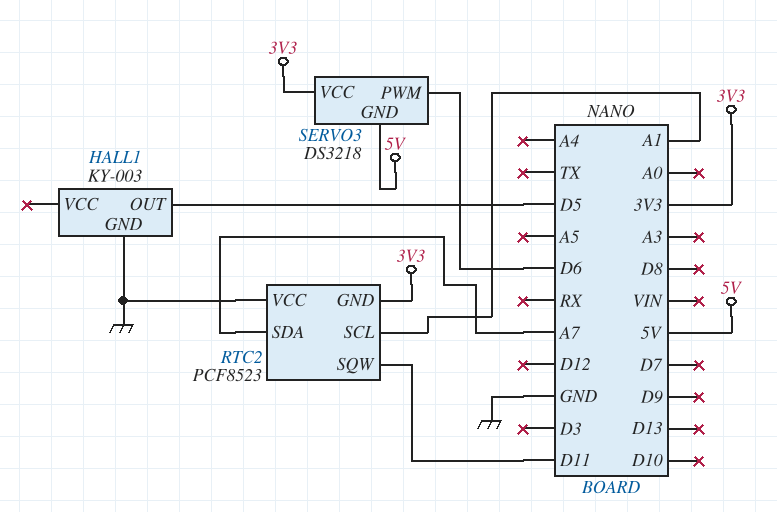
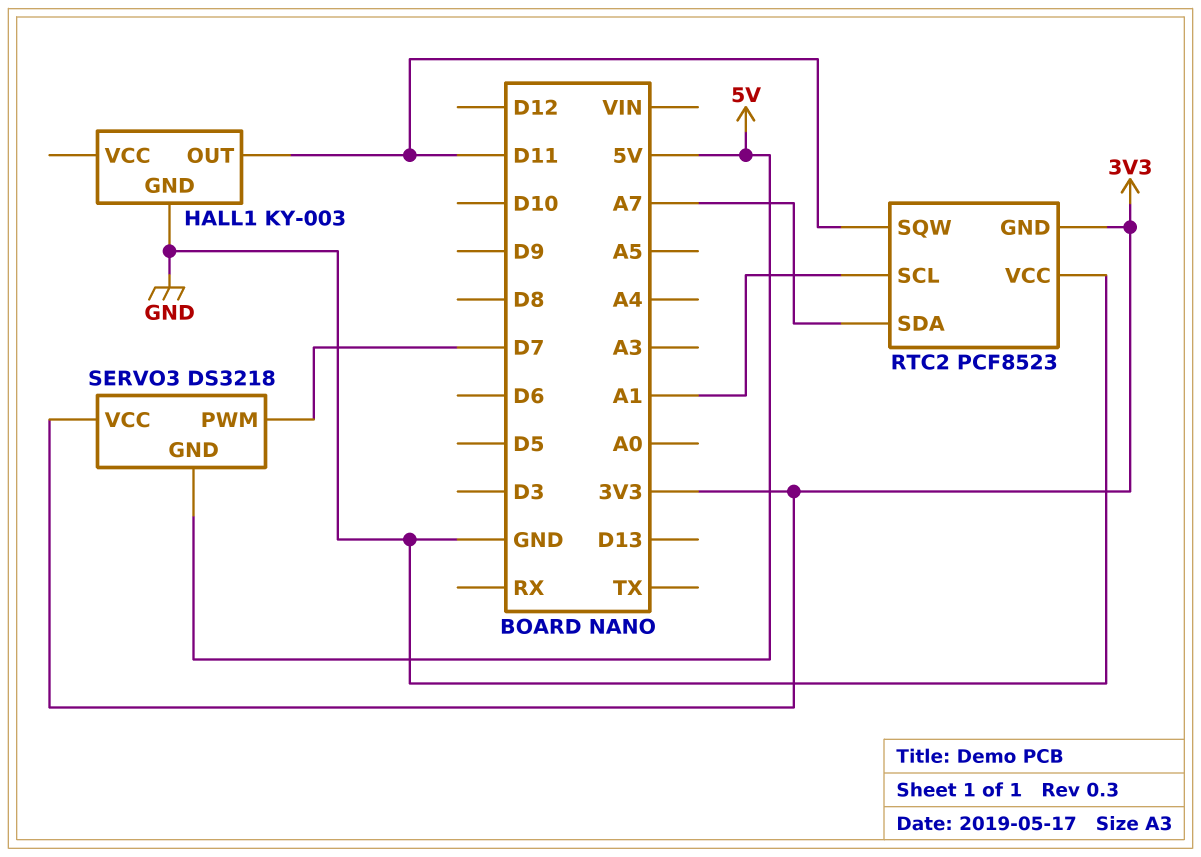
HALL1 pin OUT: D5 -> D11
SERVO3 pin PWM: D6 -> D7

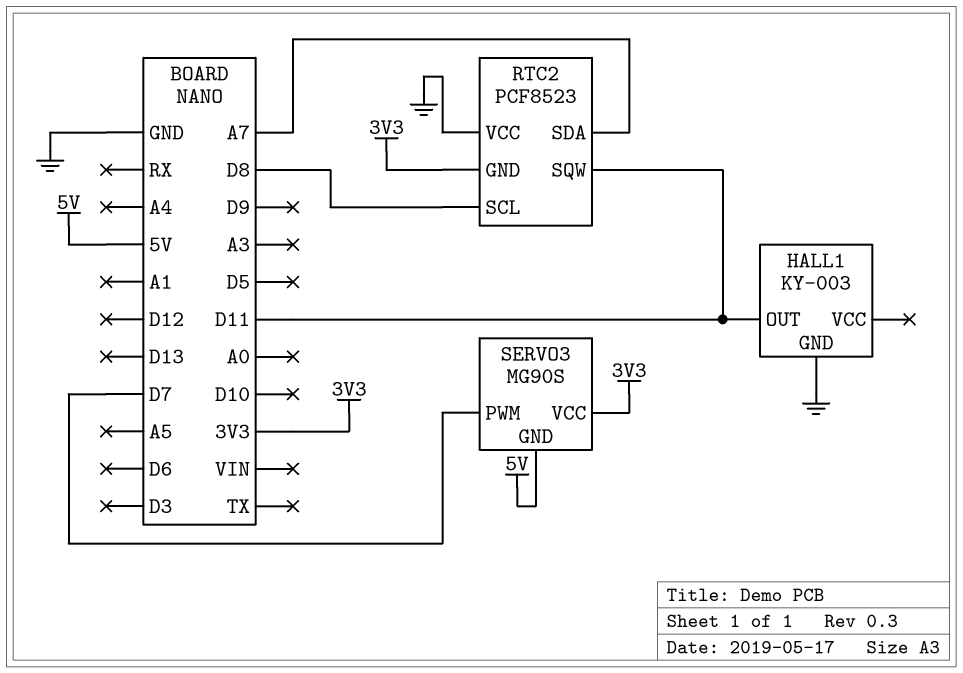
RTC2 pin SCL: A1 -> D8
SERVO3: DS3218 -> MG90S

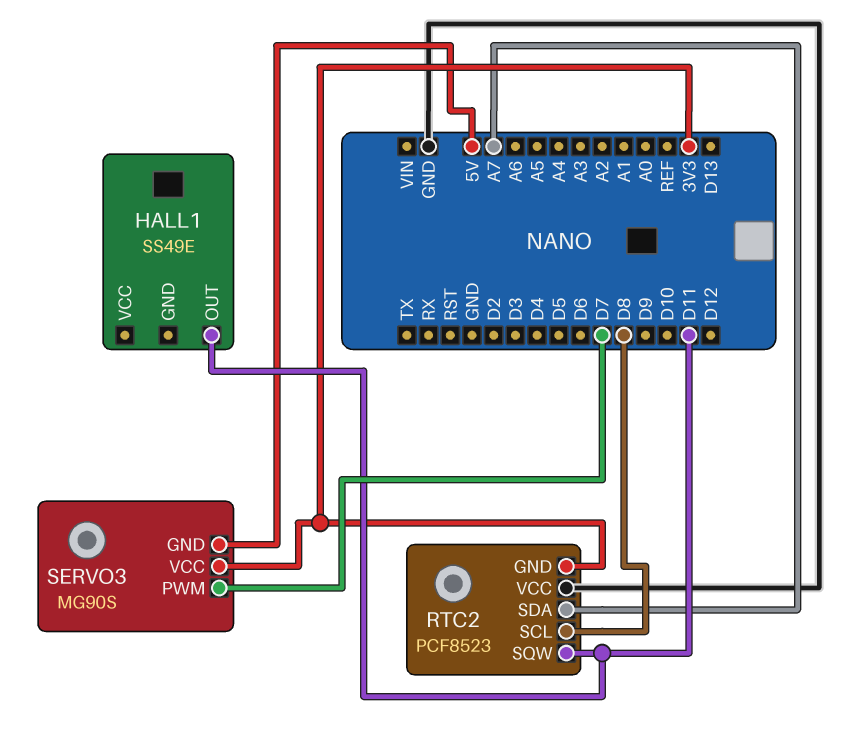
HALL1: KY-003 -> SS49E
HALL1 pin GND: GND -> none

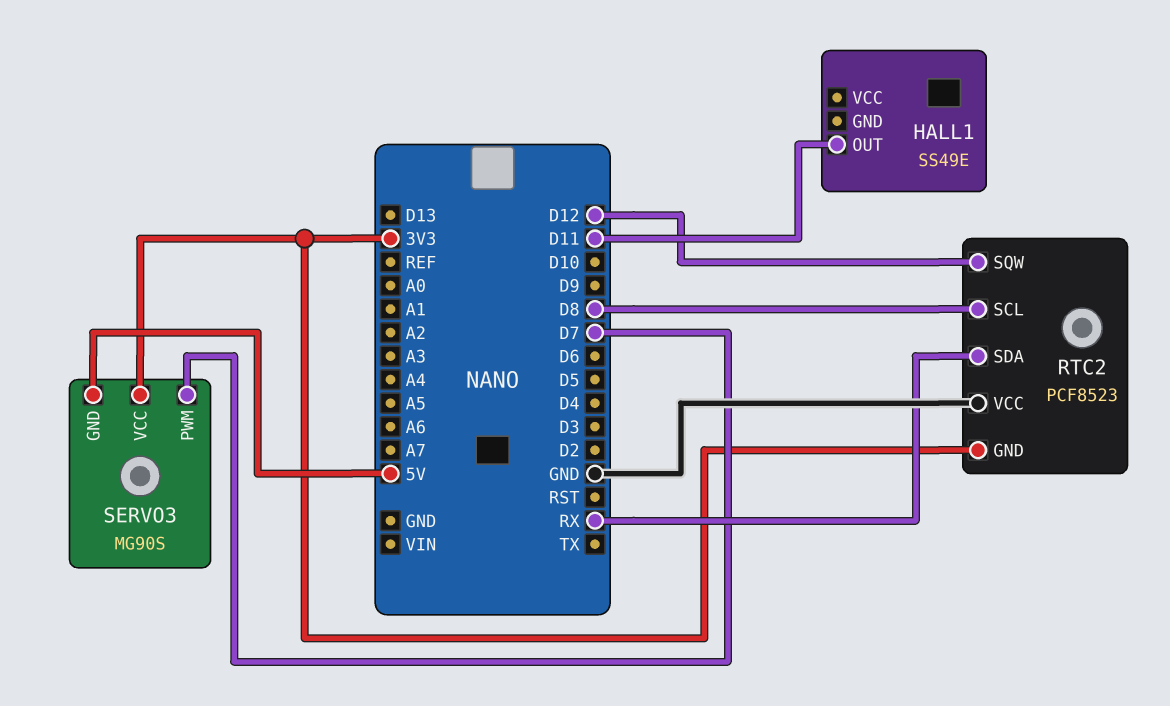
RTC2 pin SDA: A7 -> RX
RTC2 pin SQW: D11 -> D12

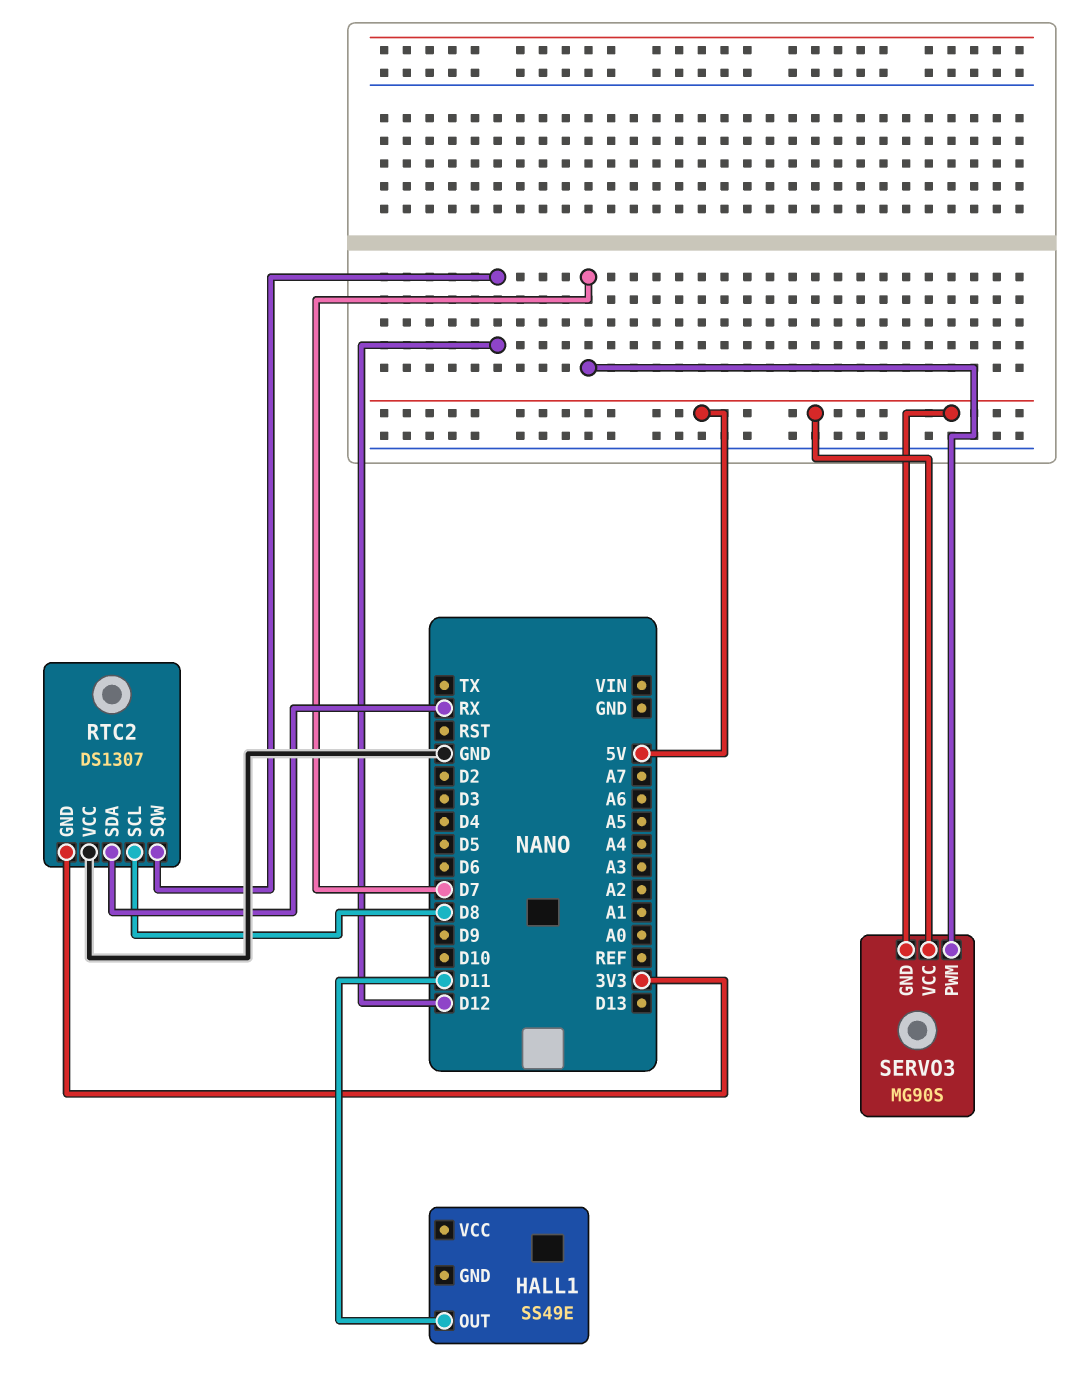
RTC2: PCF8523 -> DS1307
SERVO3 pin VCC: 3V3 -> 5V

